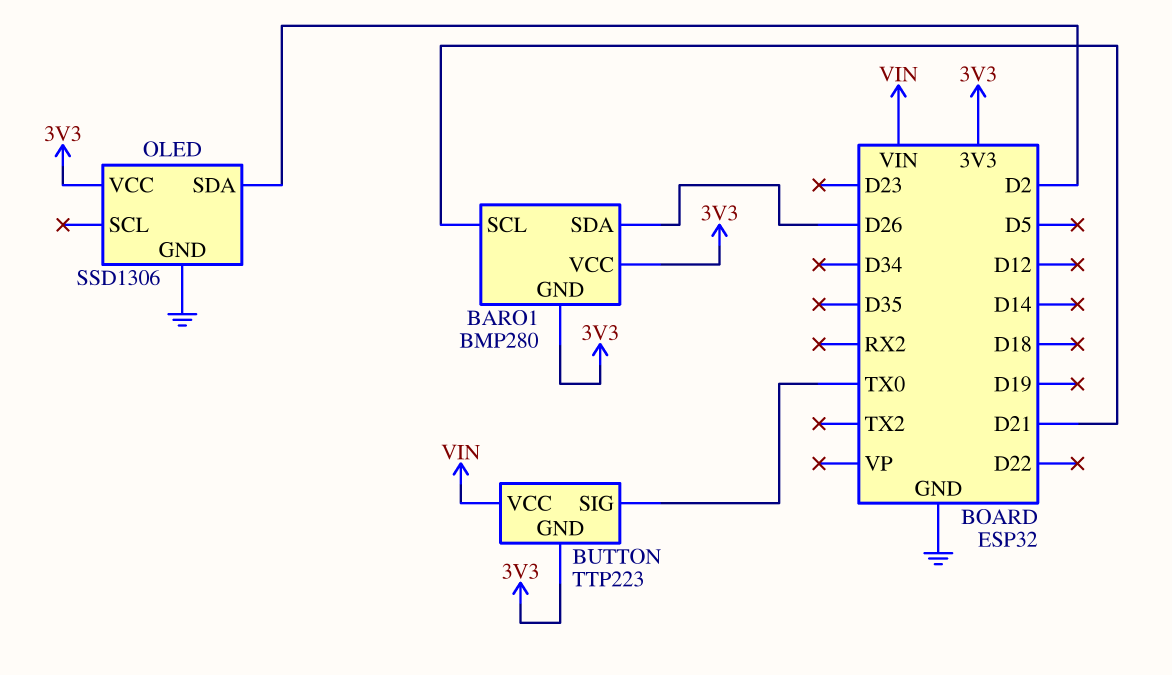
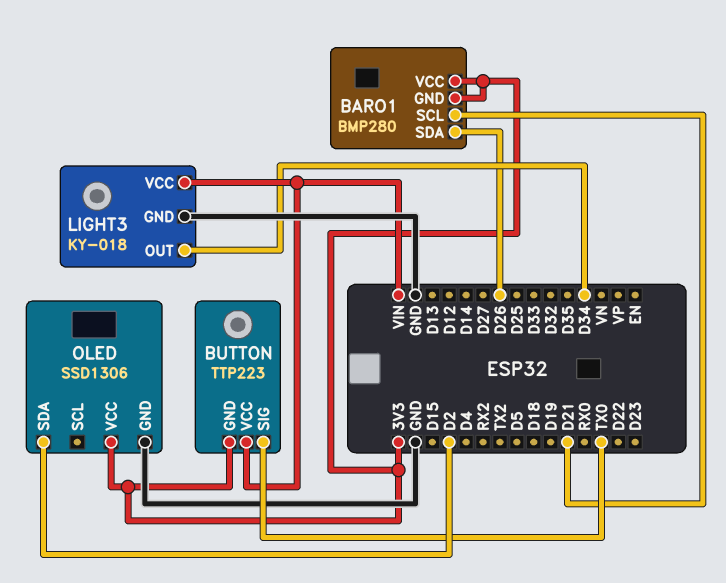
LIGHT3: none -> KY-018
LIGHT3 pin GND: none -> GND
LIGHT3 pin OUT: none -> D34
LIGHT3 pin VCC: none -> VIN

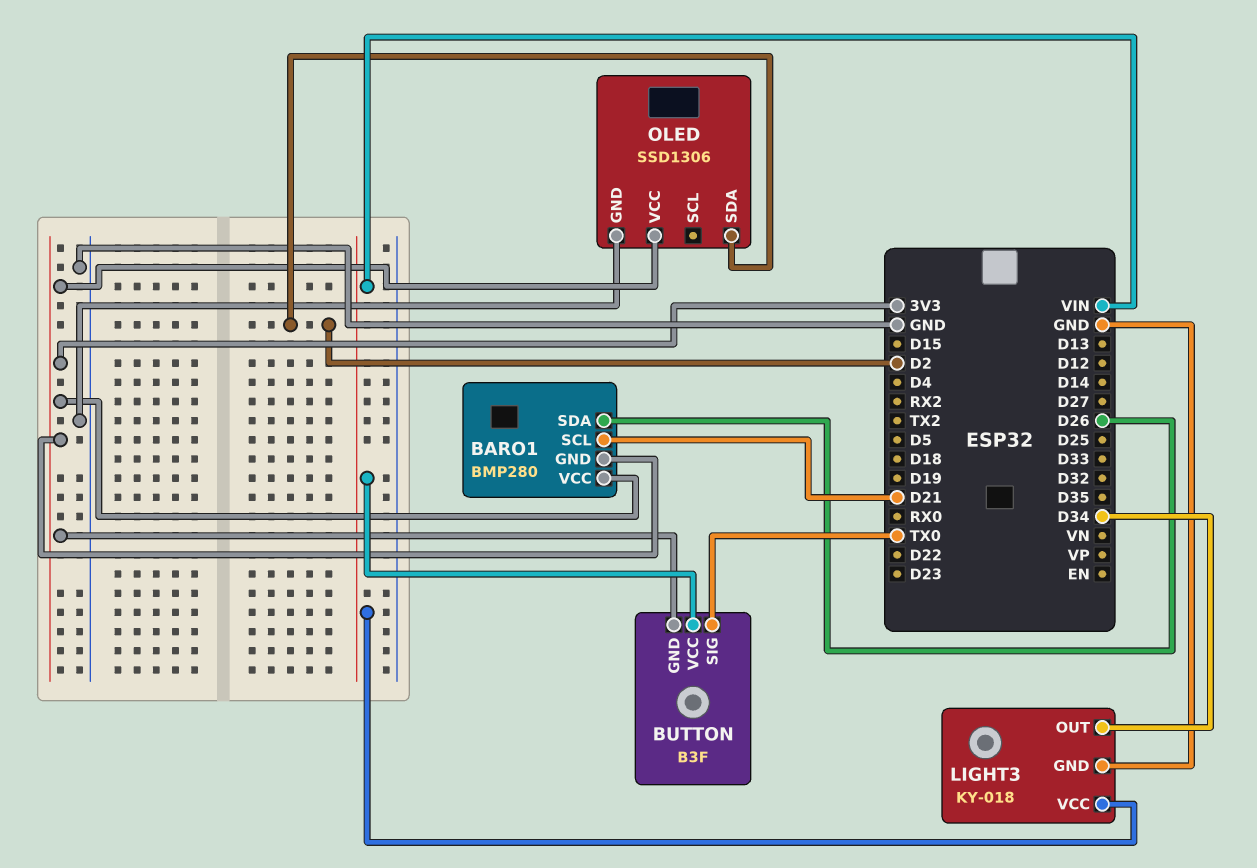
BUTTON: TTP223 -> B3F

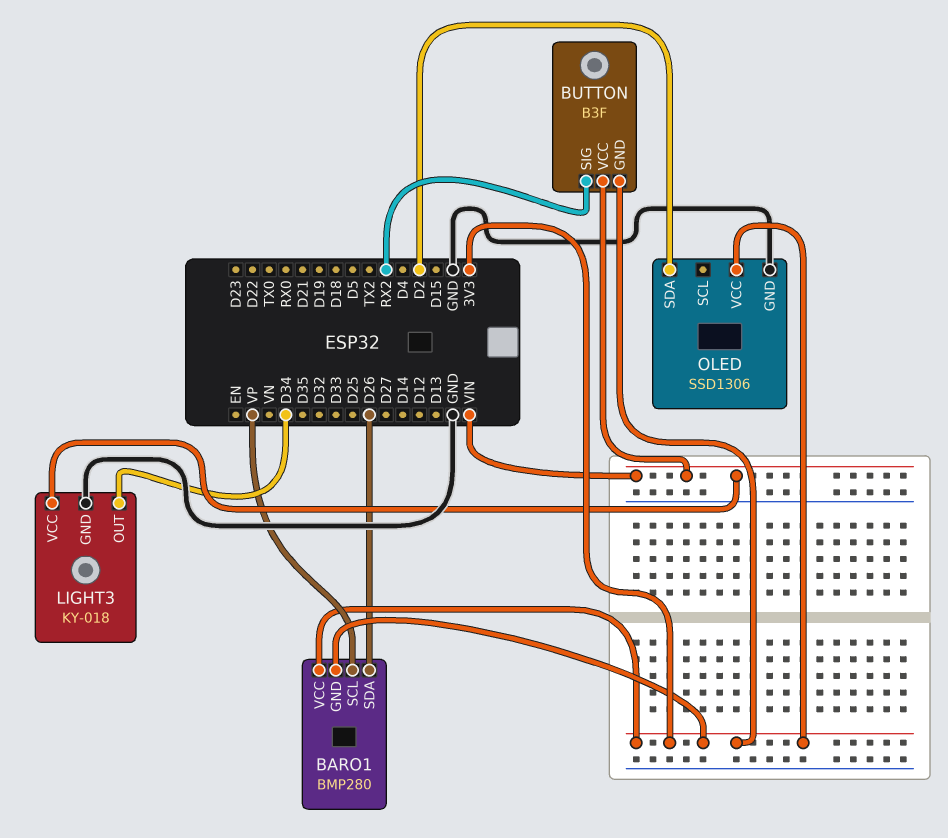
BARO1 pin SCL: D21 -> VP
BUTTON pin SIG: TX0 -> RX2

